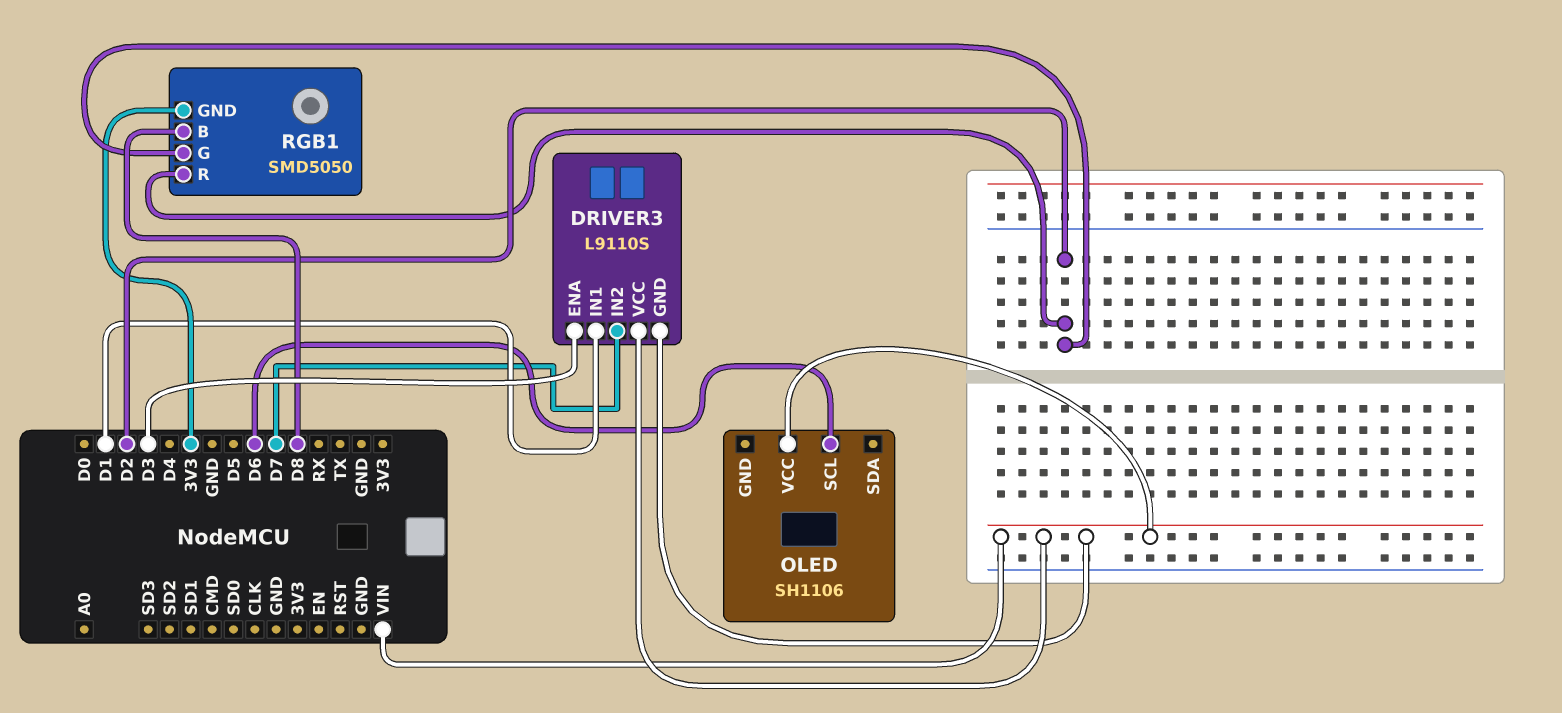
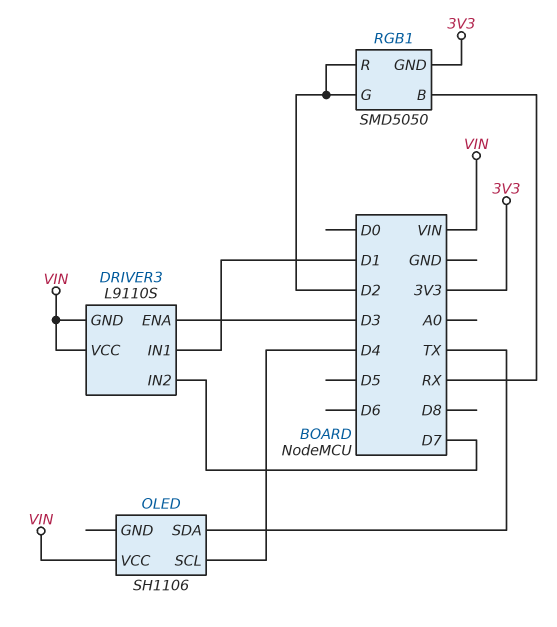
OLED pin SCL: D6 -> D4
OLED pin SDA: none -> TX
RGB1 pin B: D8 -> RX

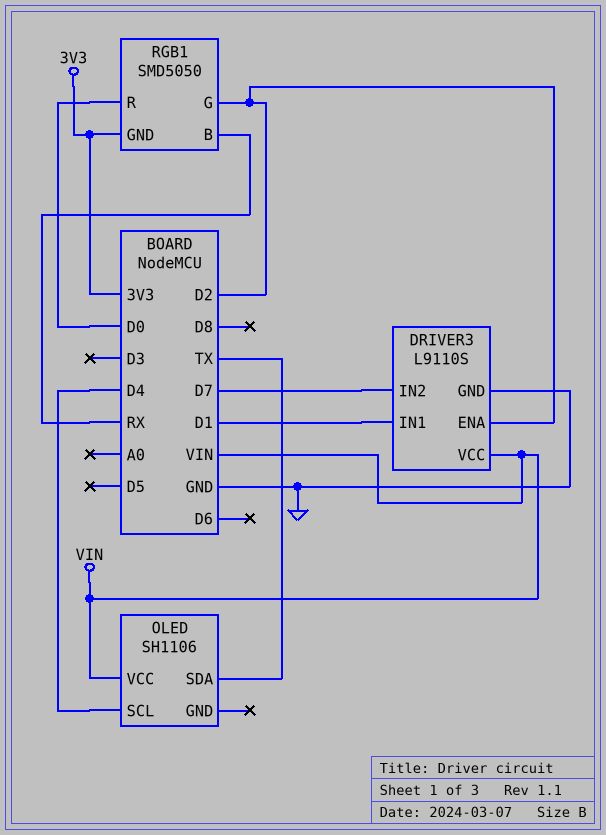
DRIVER3 pin ENA: D3 -> D2
DRIVER3 pin GND: VIN -> GND
RGB1 pin R: D2 -> D0

